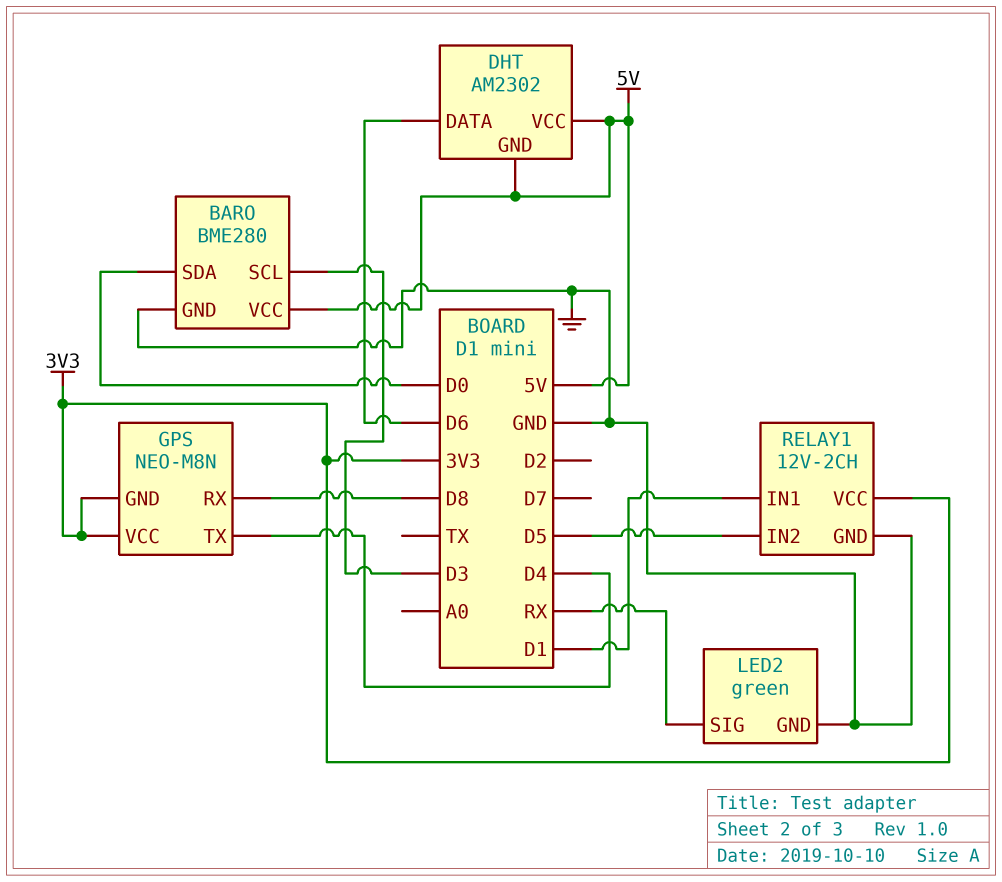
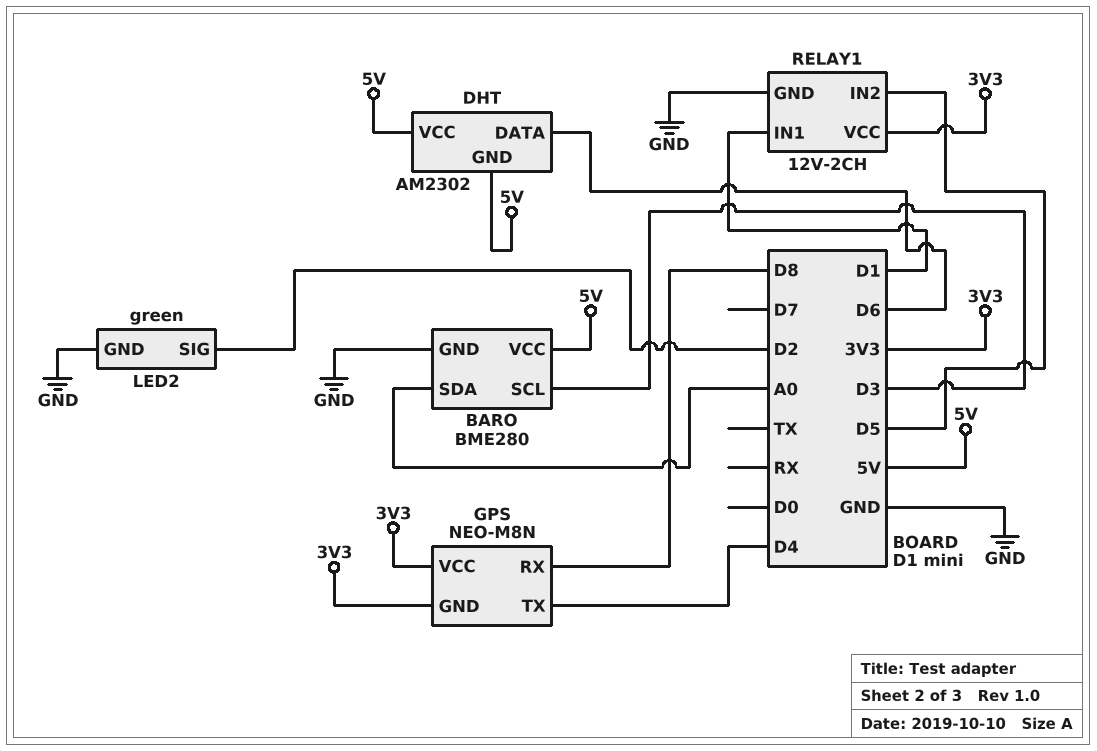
BARO pin SDA: D0 -> A0
LED2 pin SIG: RX -> D2

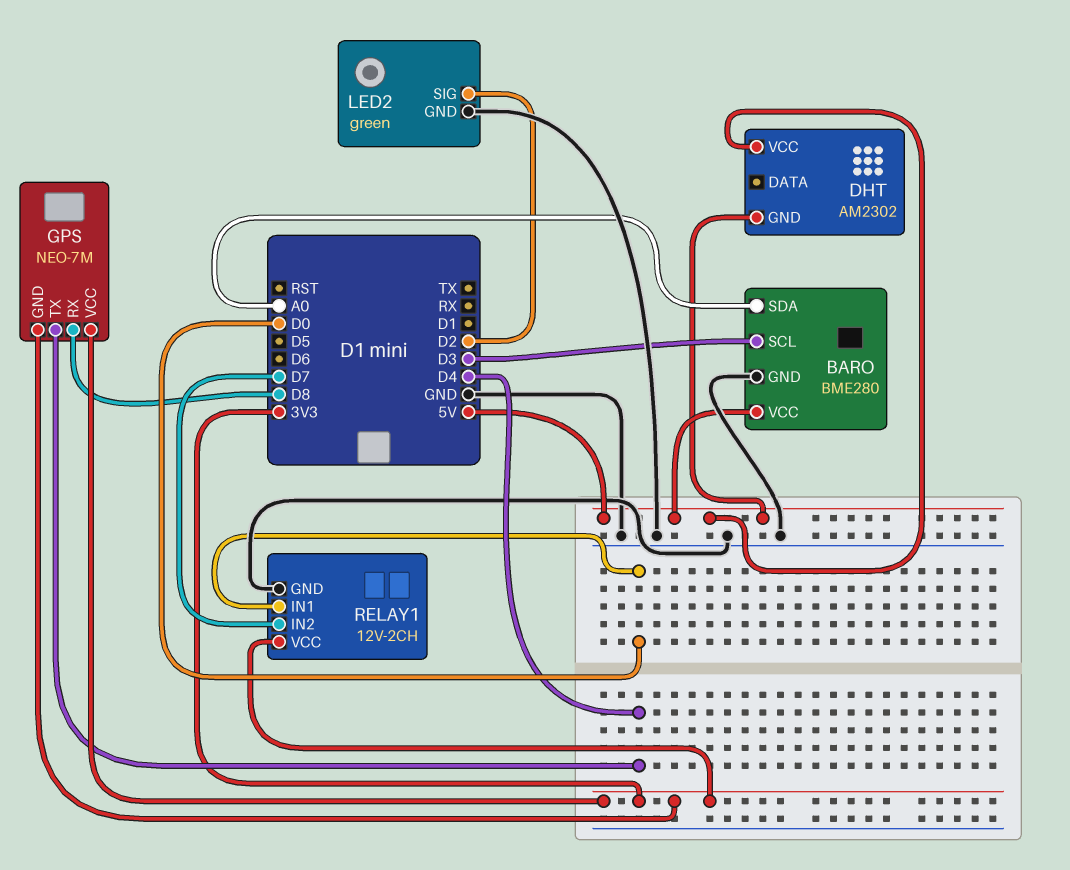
DHT pin DATA: D6 -> none
GPS: NEO-M8N -> NEO-7M
RELAY1 pin IN1: D1 -> D0
RELAY1 pin IN2: D5 -> D7

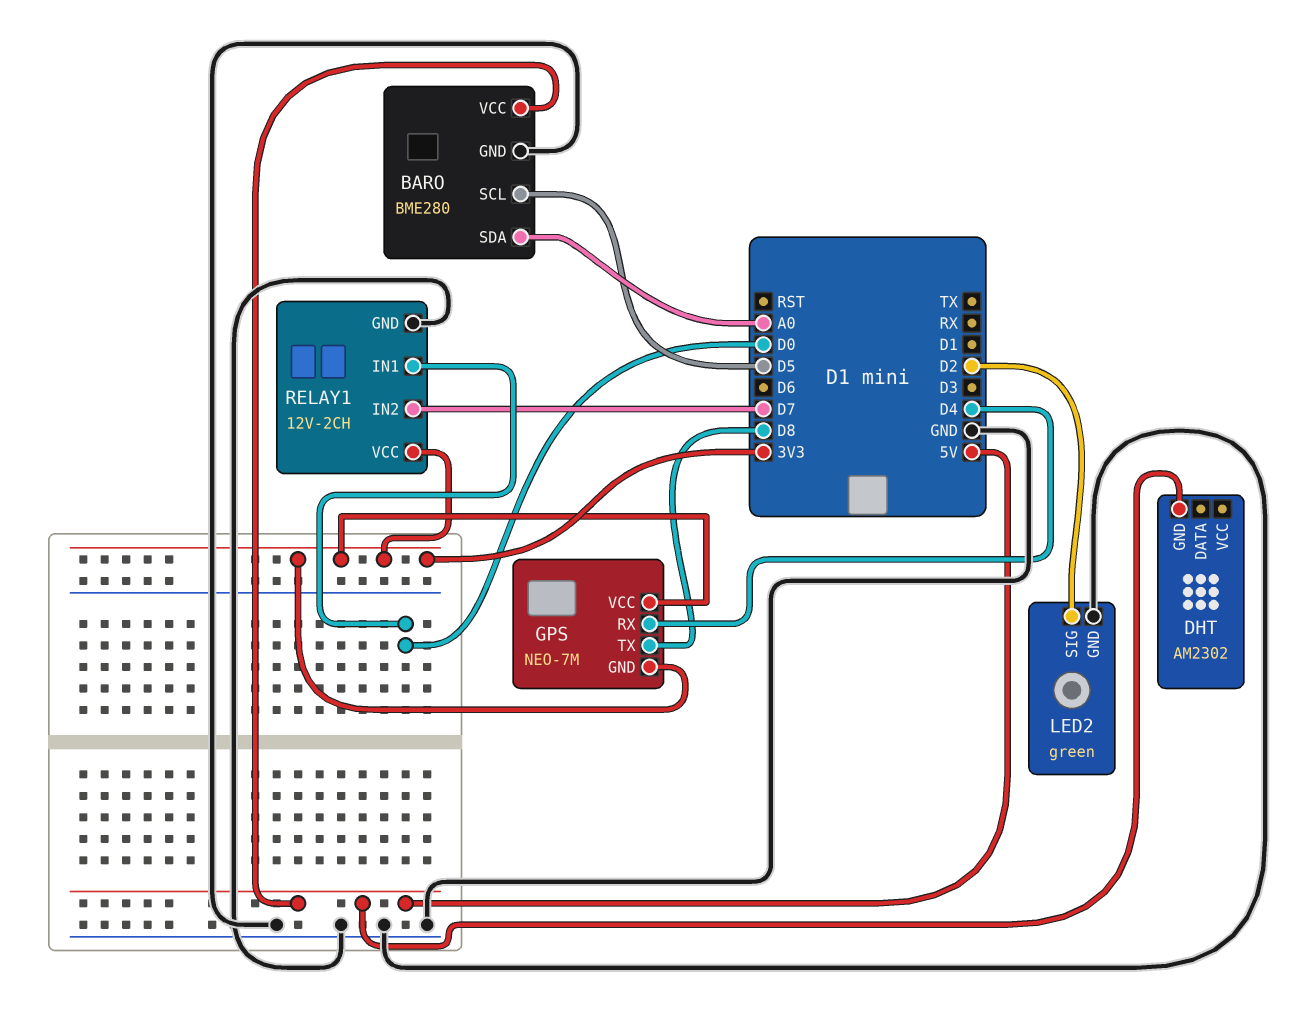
BARO pin SCL: D3 -> D5
DHT pin VCC: 5V -> none
GPS pin RX: D8 -> D4
GPS pin TX: D4 -> D8

